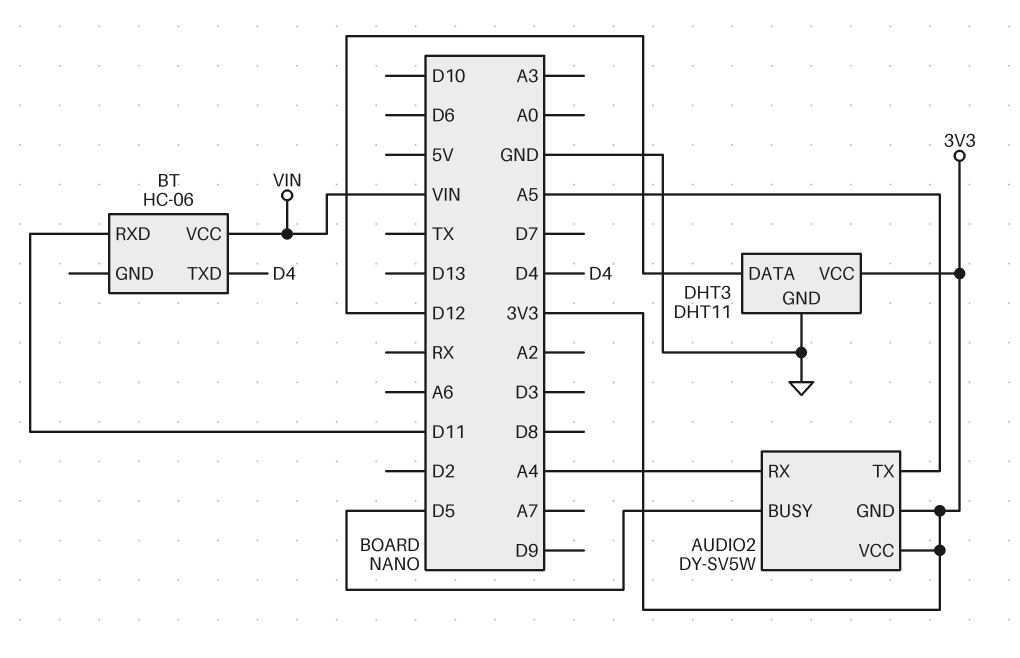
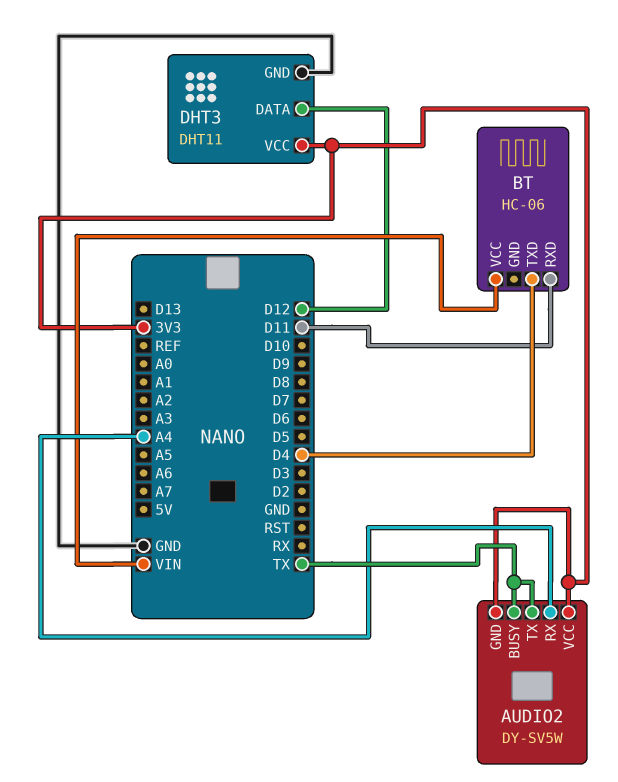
AUDIO2 pin BUSY: D5 -> TX
AUDIO2 pin TX: A5 -> TX

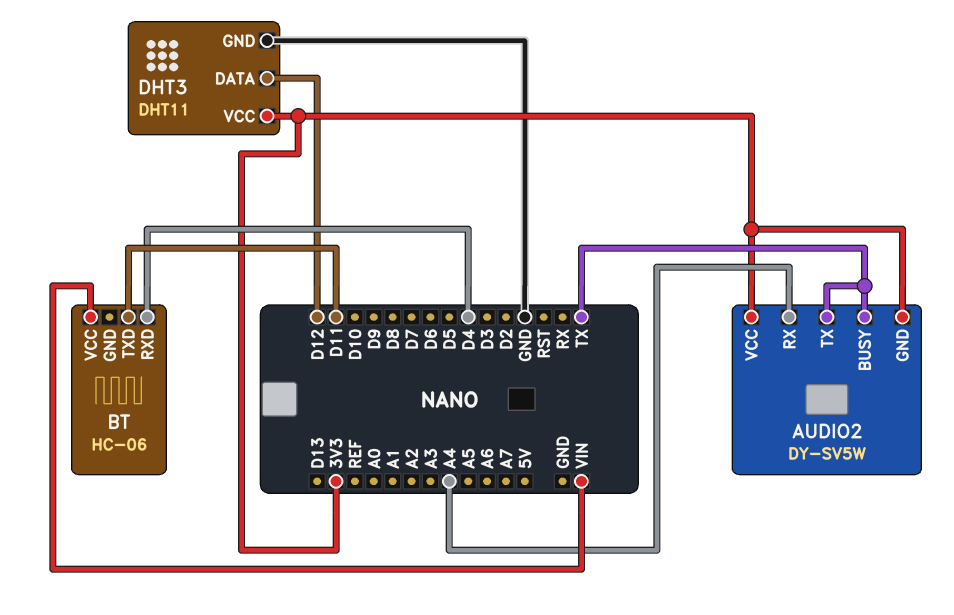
BT pin RXD: D11 -> D4
BT pin TXD: D4 -> D11

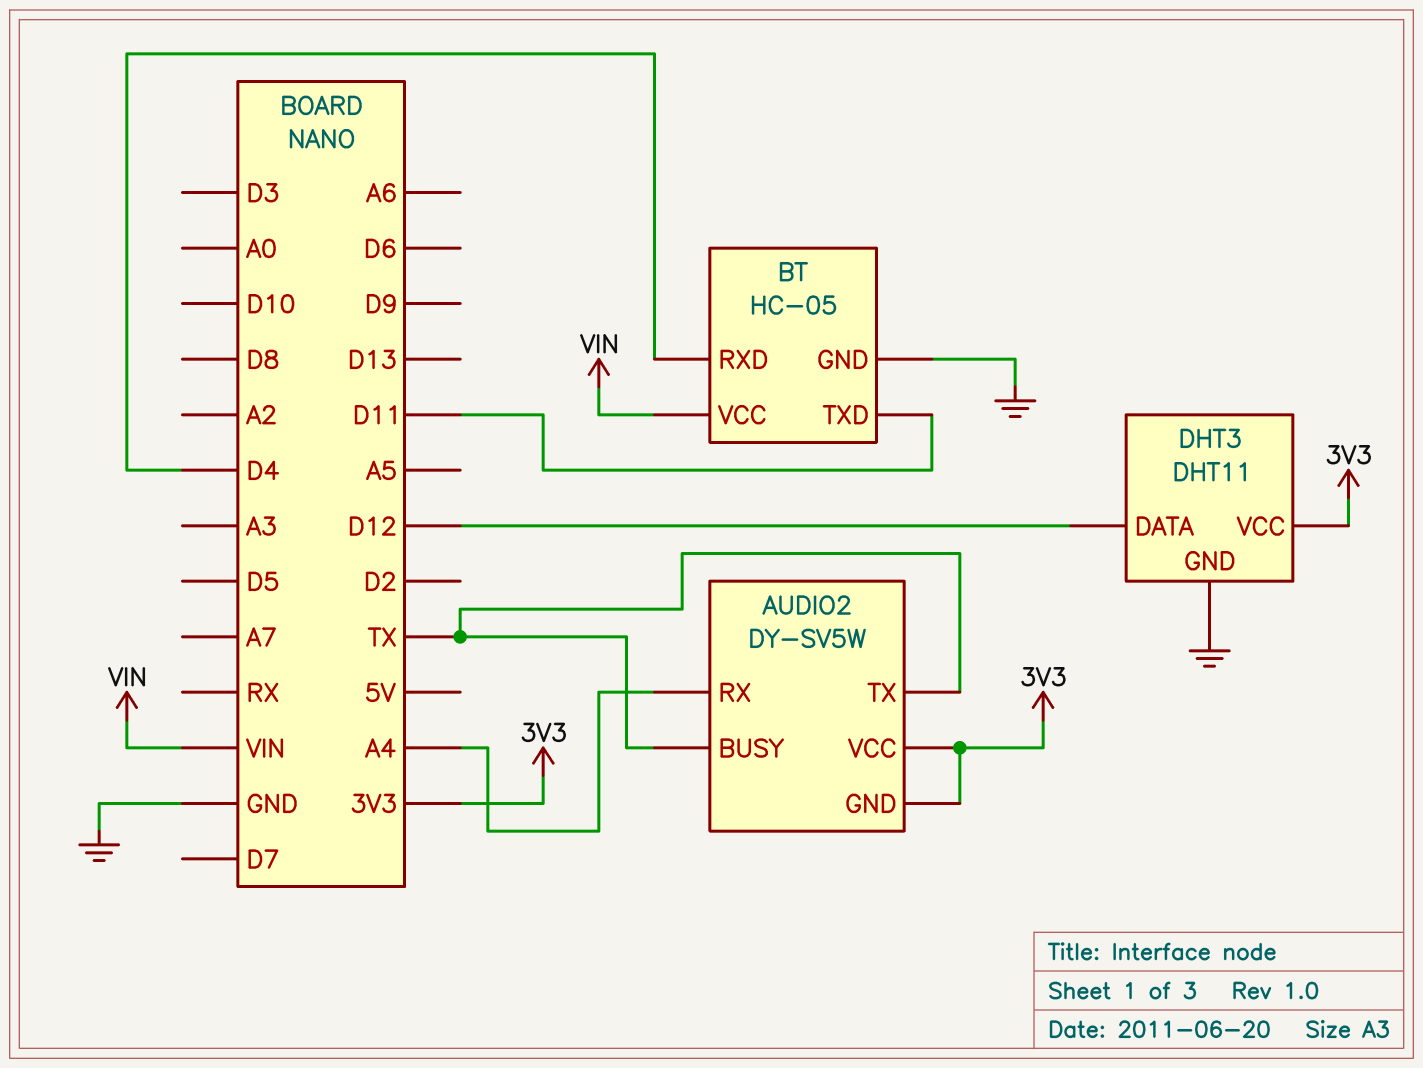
BT: HC-06 -> HC-05
BT pin GND: none -> GND

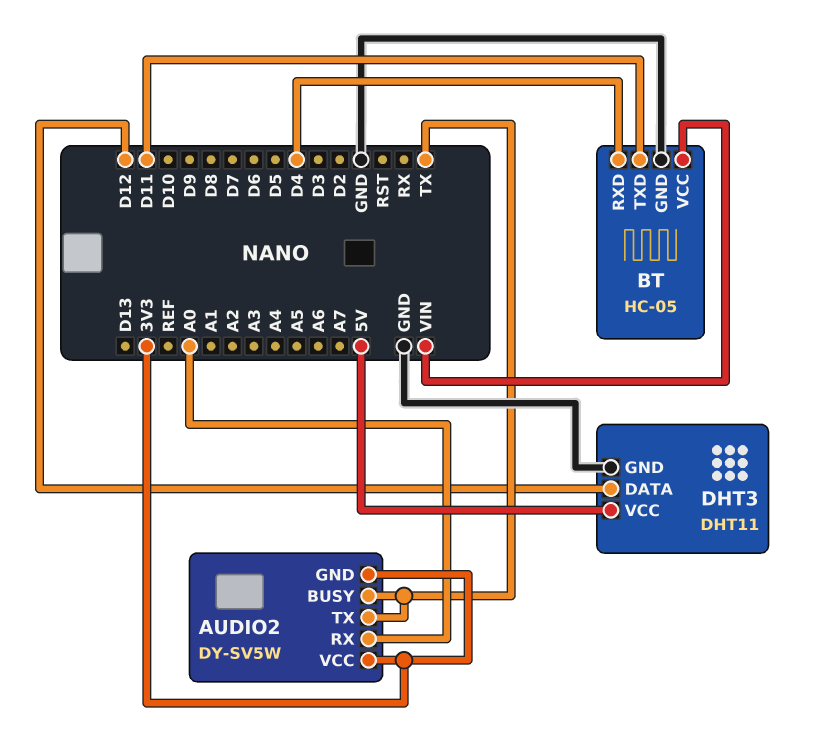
AUDIO2 pin RX: A4 -> A0
DHT3 pin VCC: 3V3 -> 5V

